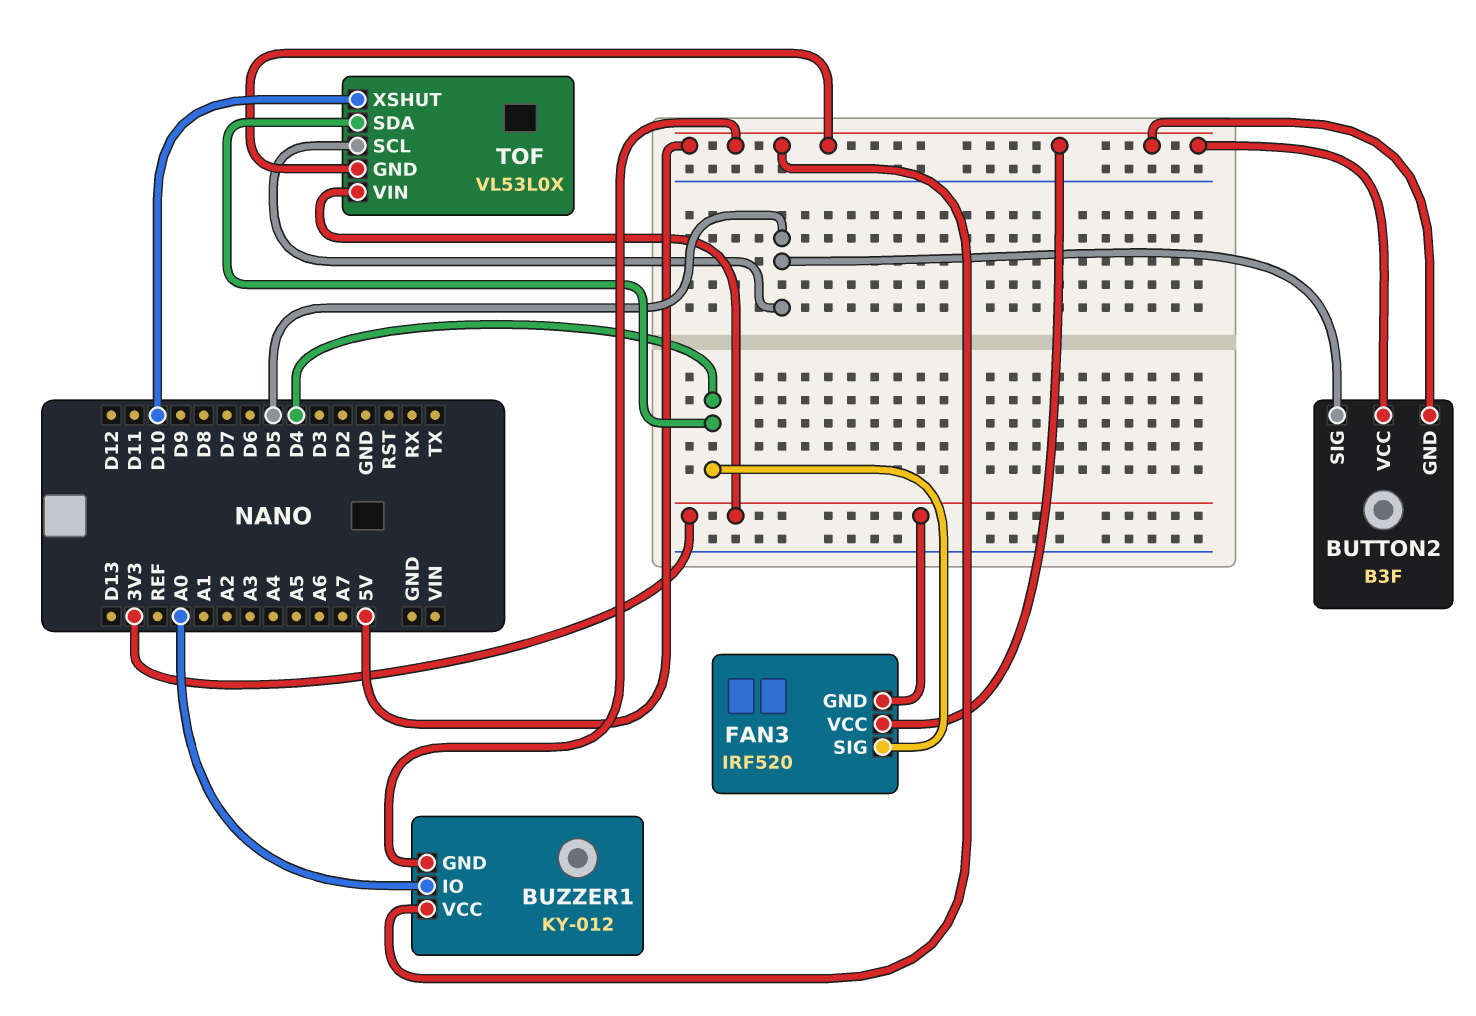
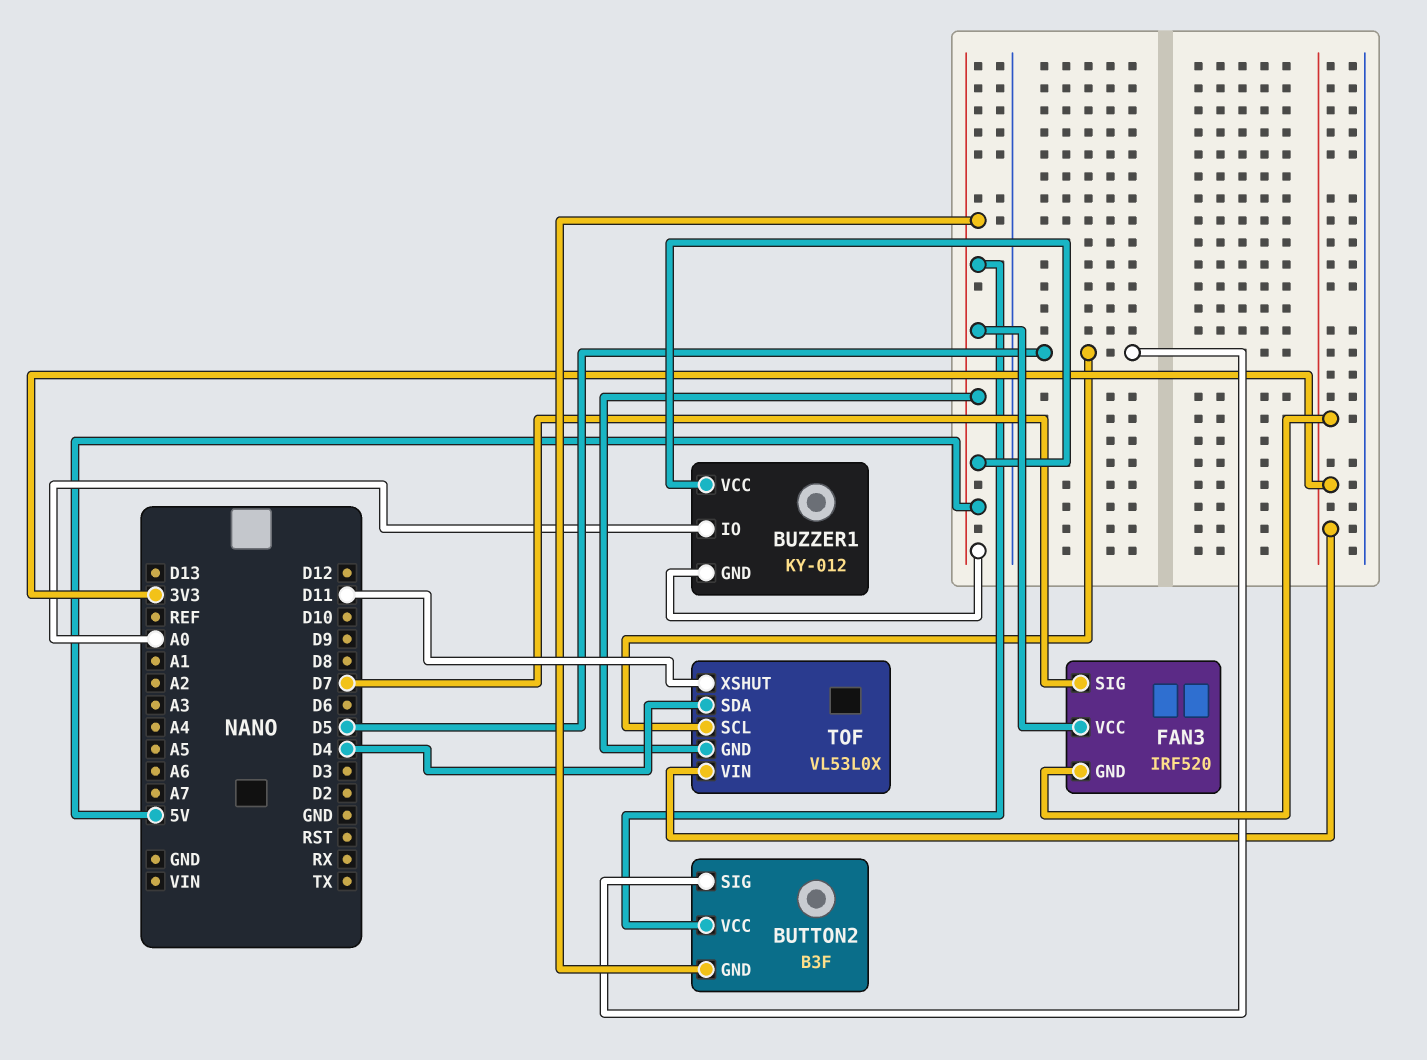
FAN3 pin SIG: D4 -> D7
TOF pin XSHUT: D10 -> D11

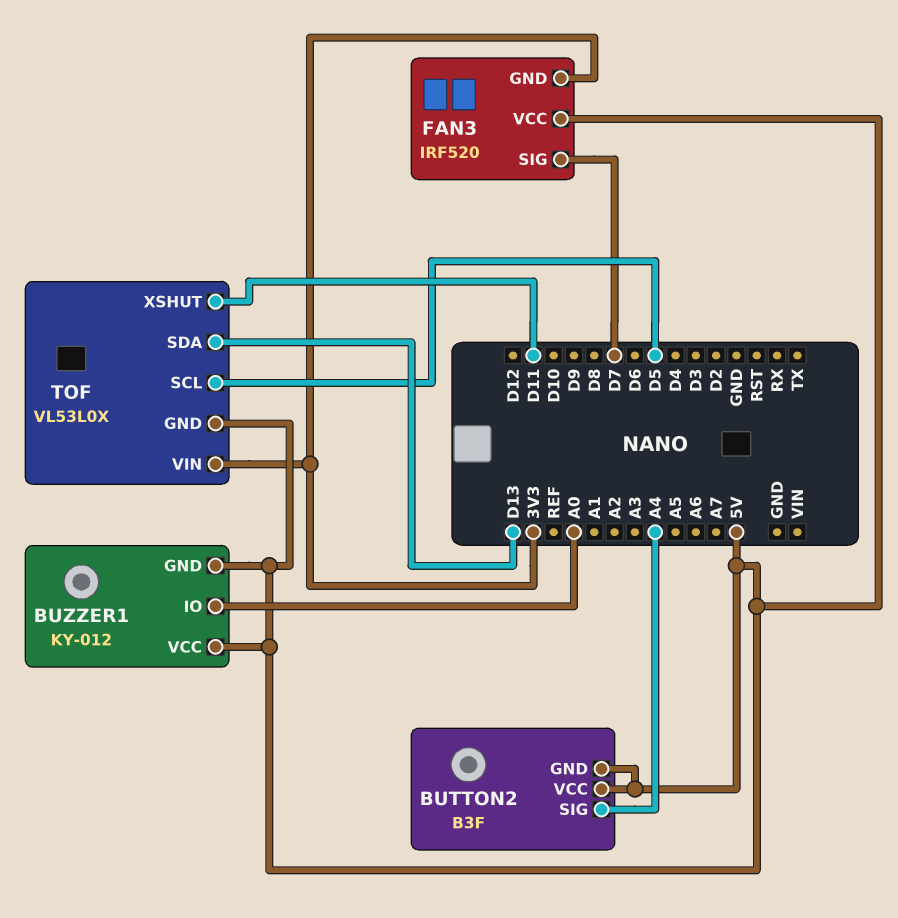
BUTTON2 pin SIG: D5 -> A4
TOF pin SDA: D4 -> D13

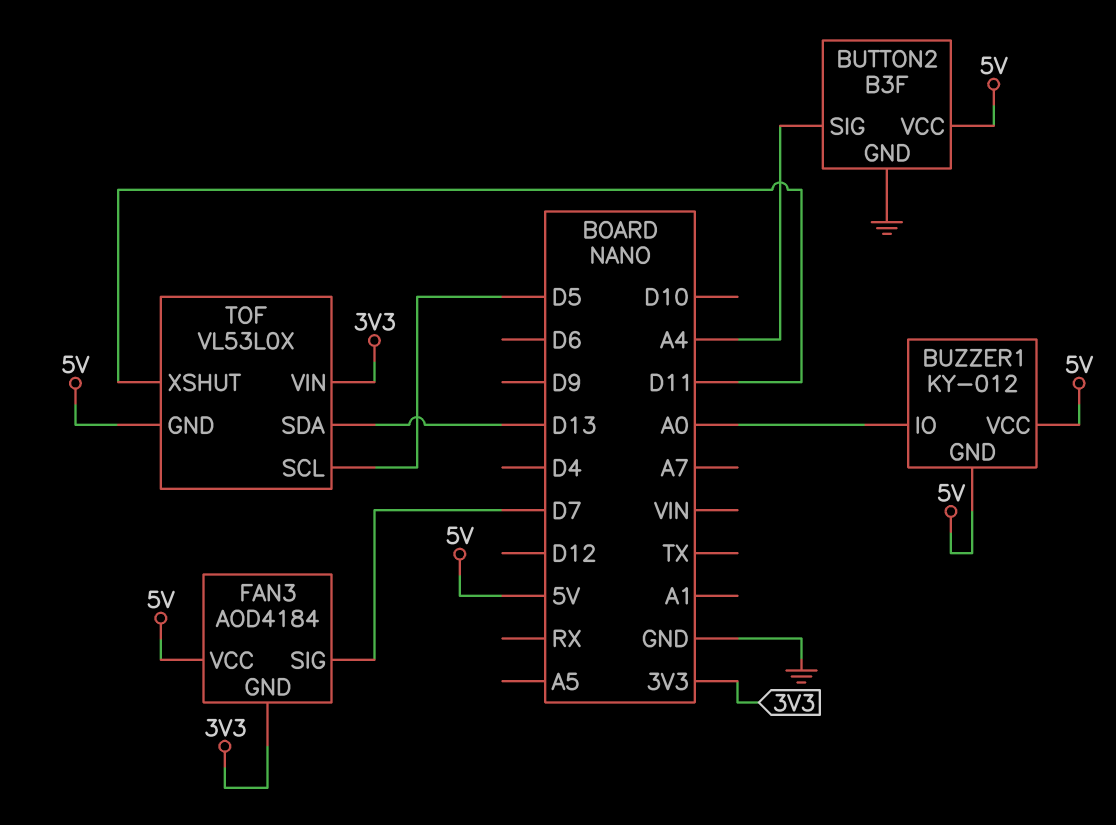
BUTTON2 pin GND: 5V -> GND
FAN3: IRF520 -> AOD4184

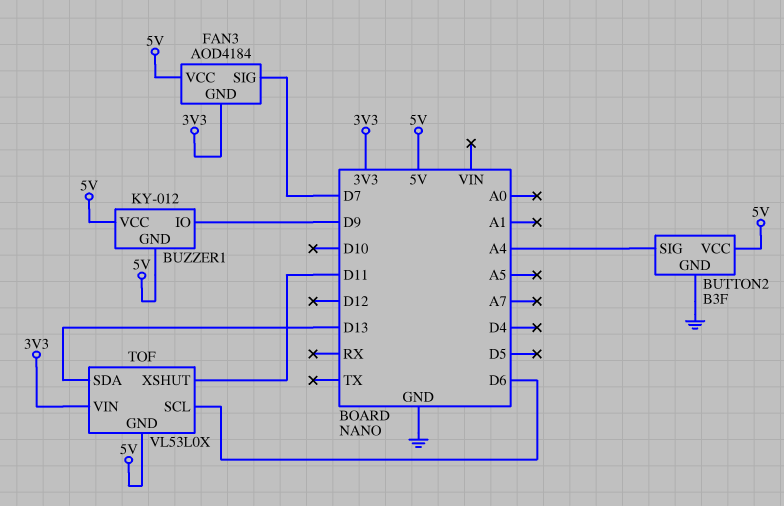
BUZZER1 pin IO: A0 -> D9
TOF pin SCL: D5 -> D6

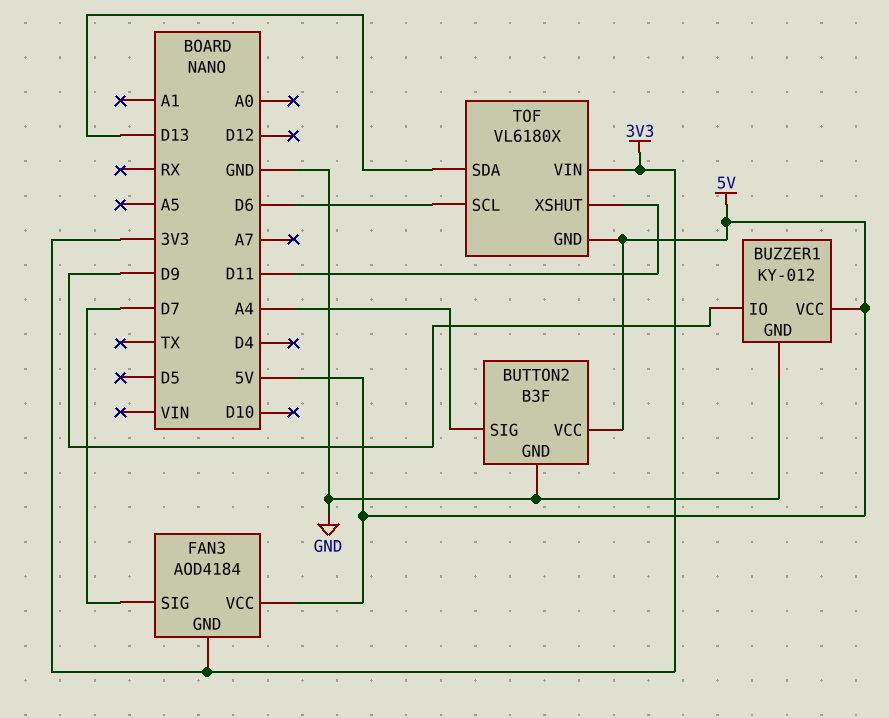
BUZZER1 pin GND: 5V -> GND
TOF: VL53L0X -> VL6180X

